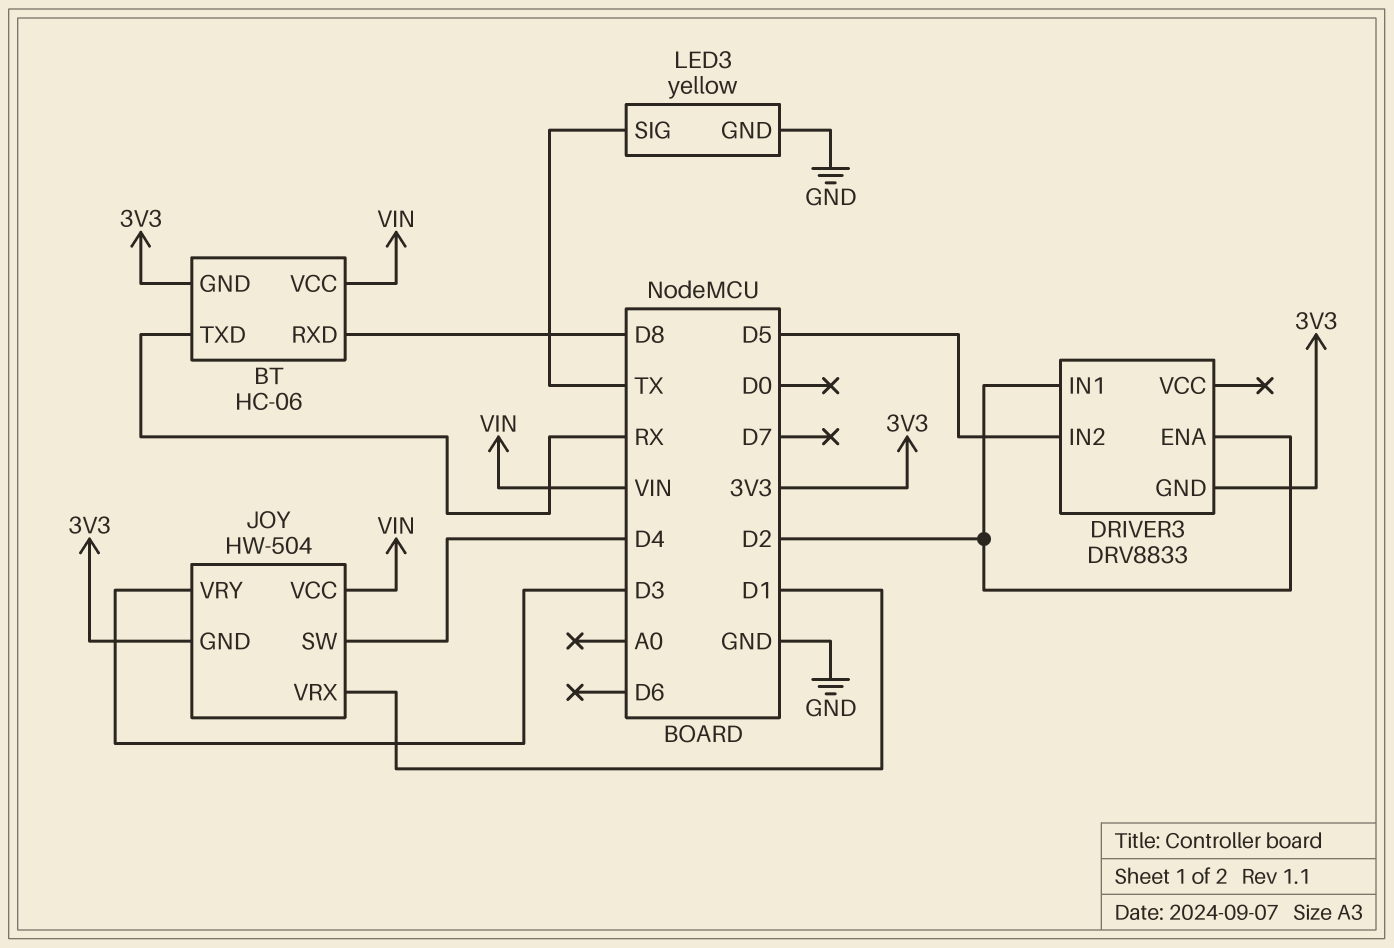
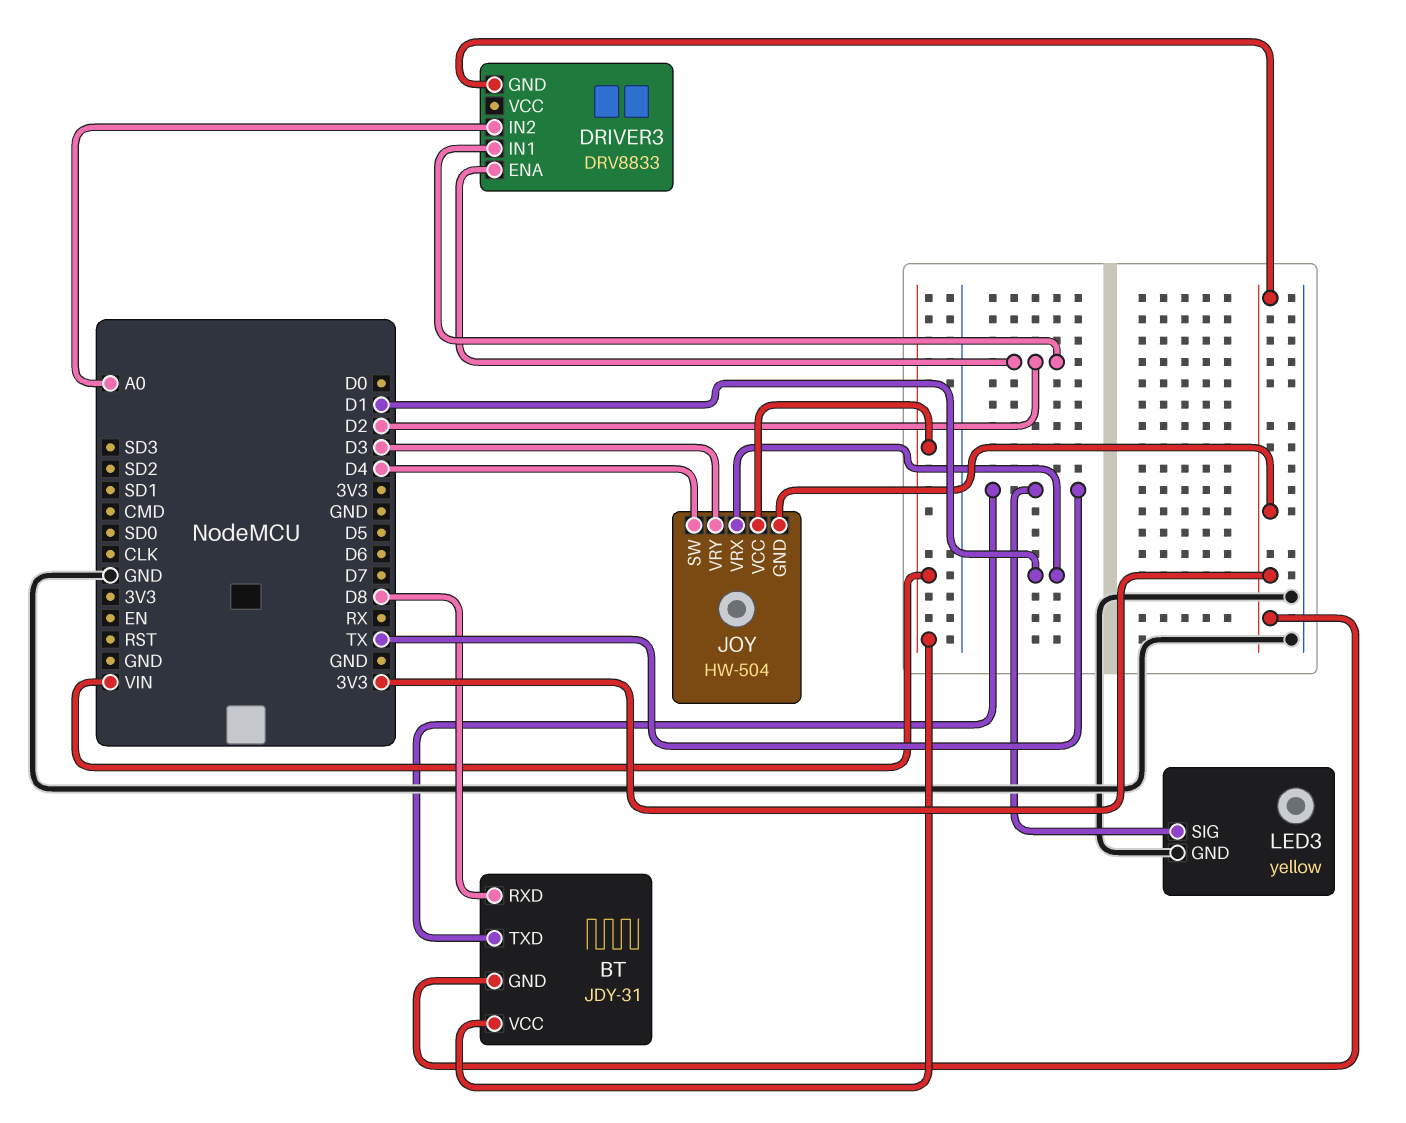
BT: HC-06 -> JDY-31
BT pin TXD: RX -> TX
DRIVER3 pin IN2: D5 -> A0

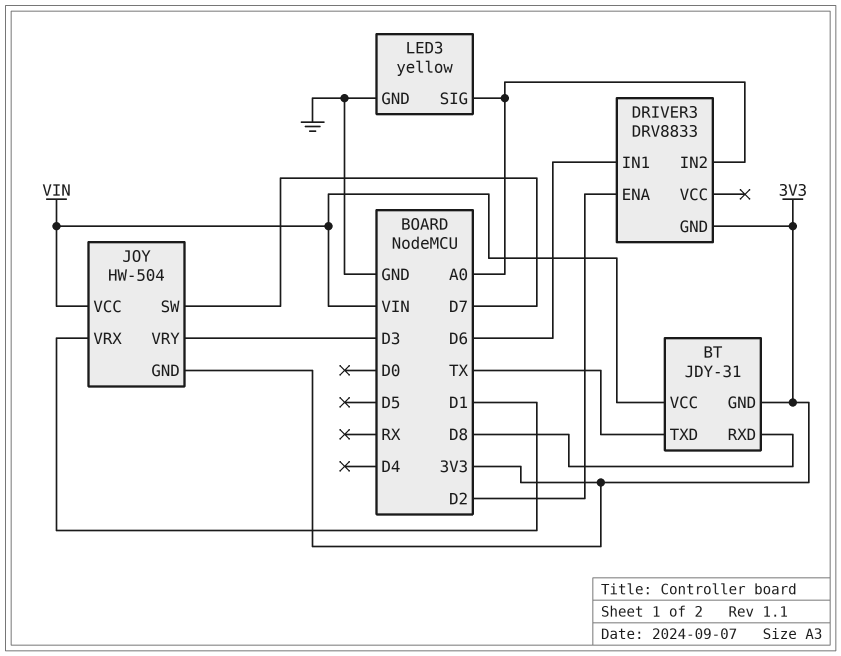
DRIVER3 pin IN1: D2 -> D6
JOY pin SW: D4 -> D7
LED3 pin SIG: TX -> A0

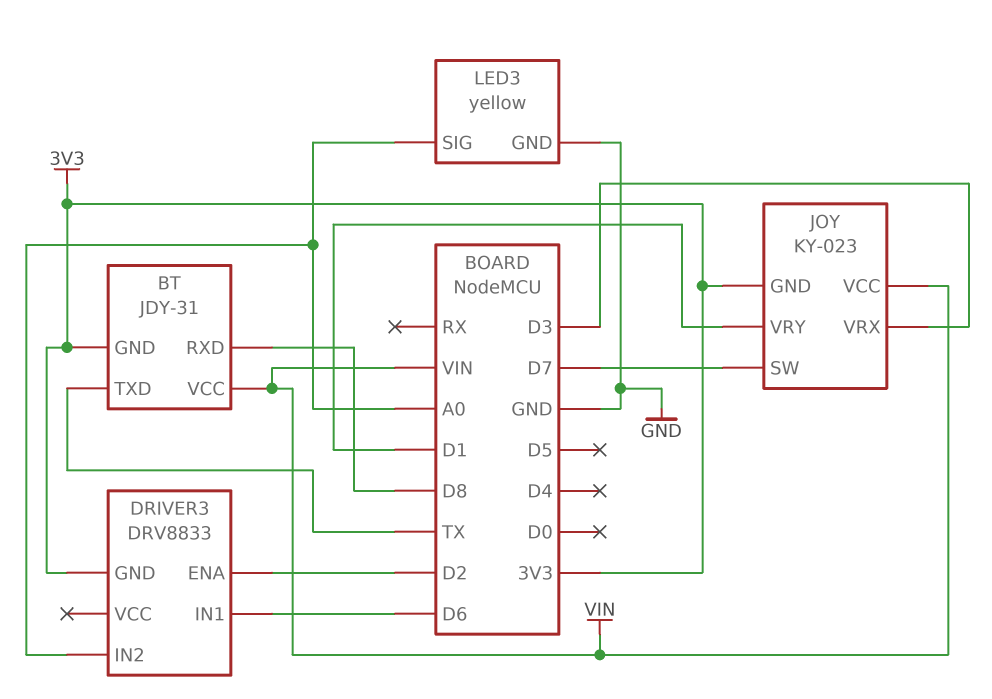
JOY: HW-504 -> KY-023
JOY pin VRX: D1 -> D3
JOY pin VRY: D3 -> D1

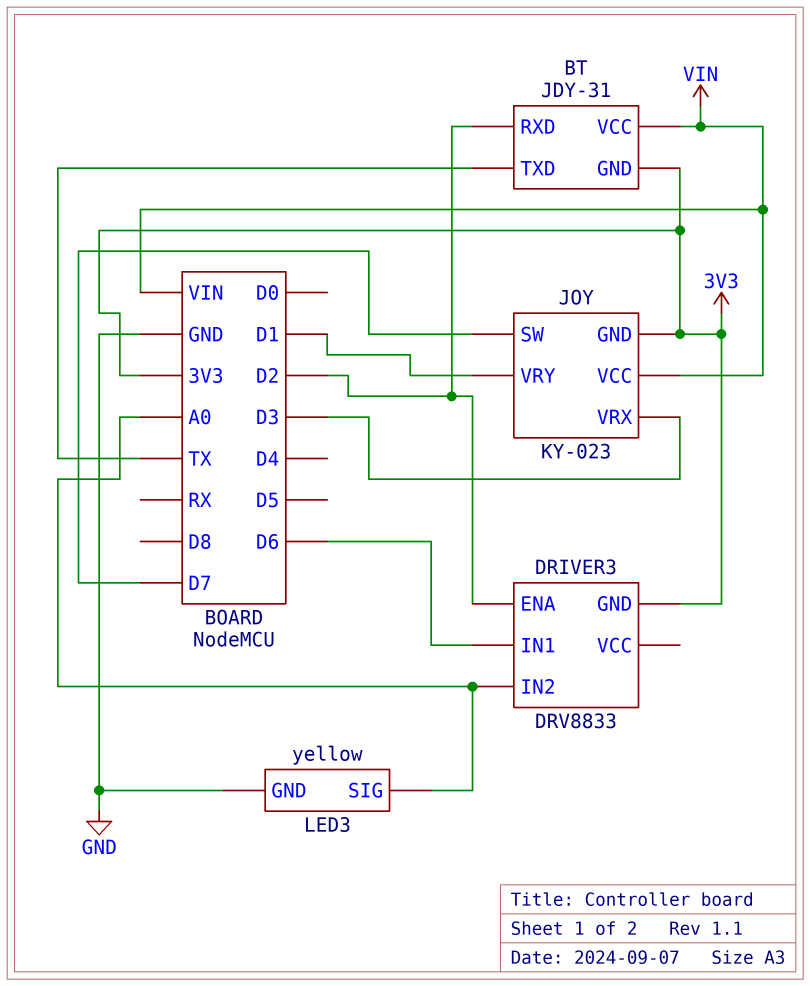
BT pin RXD: D8 -> D2

